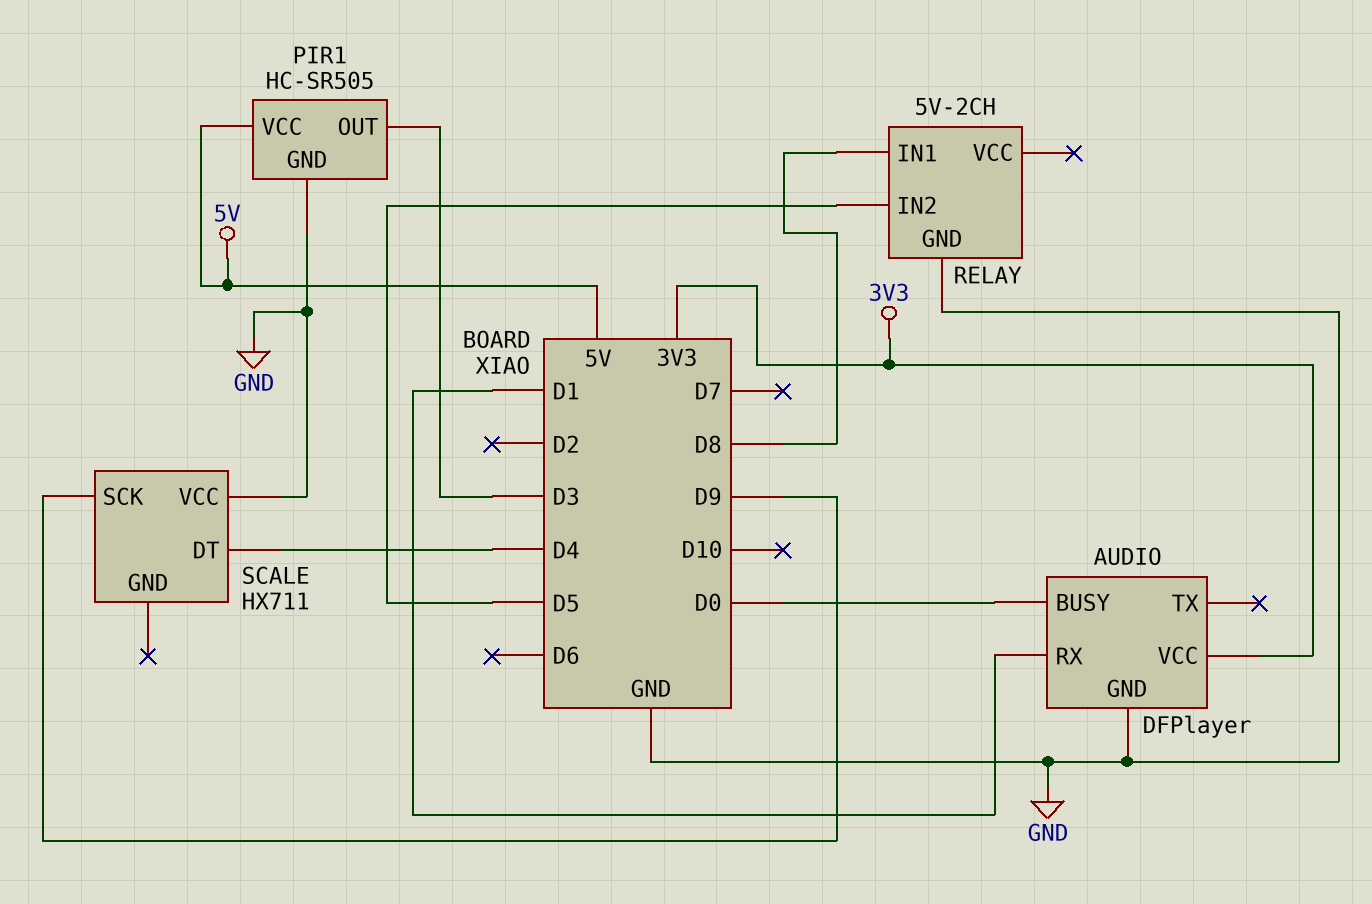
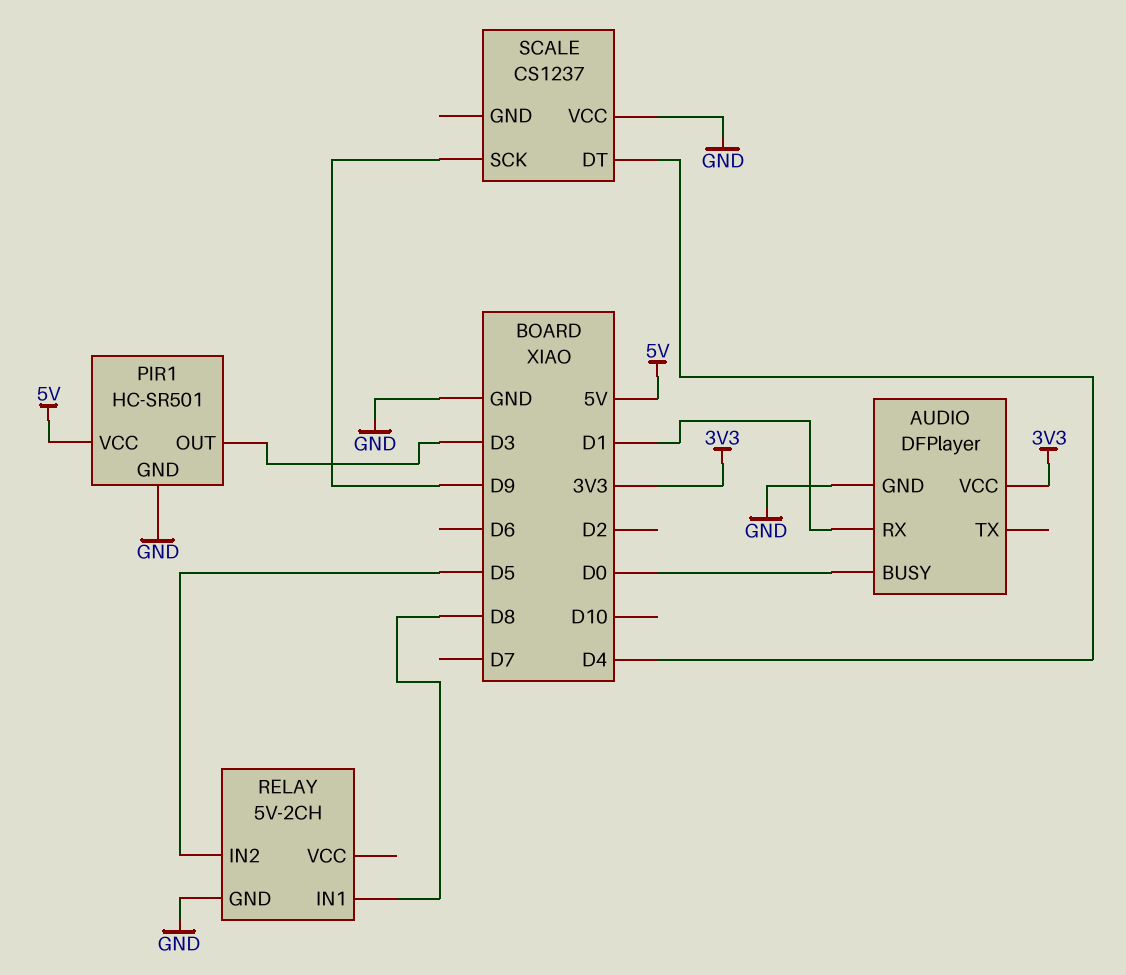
PIR1: HC-SR505 -> HC-SR501
SCALE: HX711 -> CS1237

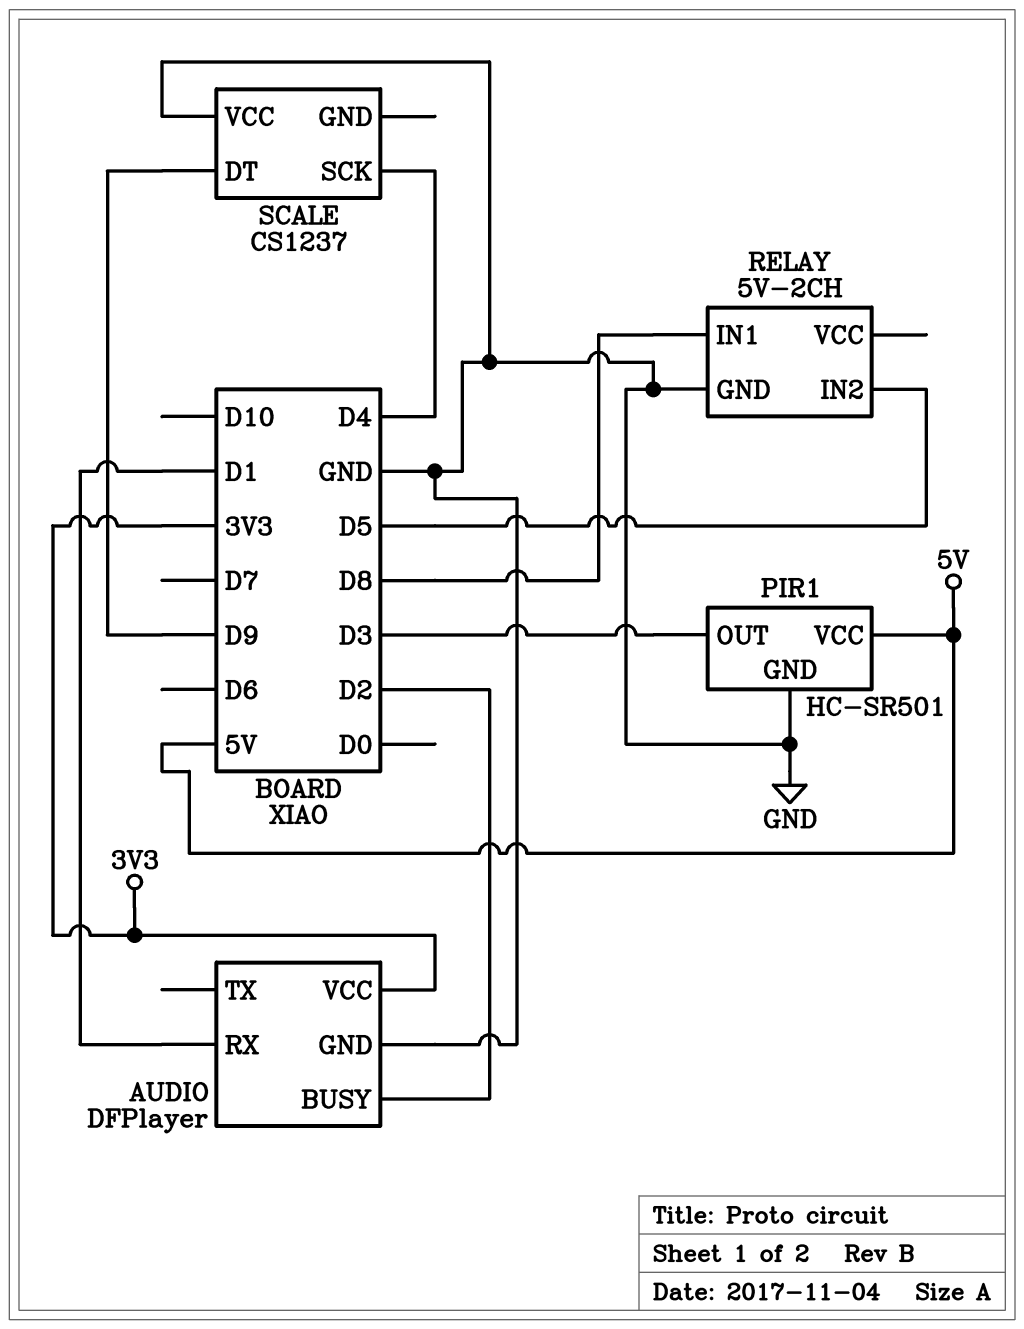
AUDIO pin BUSY: D0 -> D2
SCALE pin DT: D4 -> D9
SCALE pin SCK: D9 -> D4

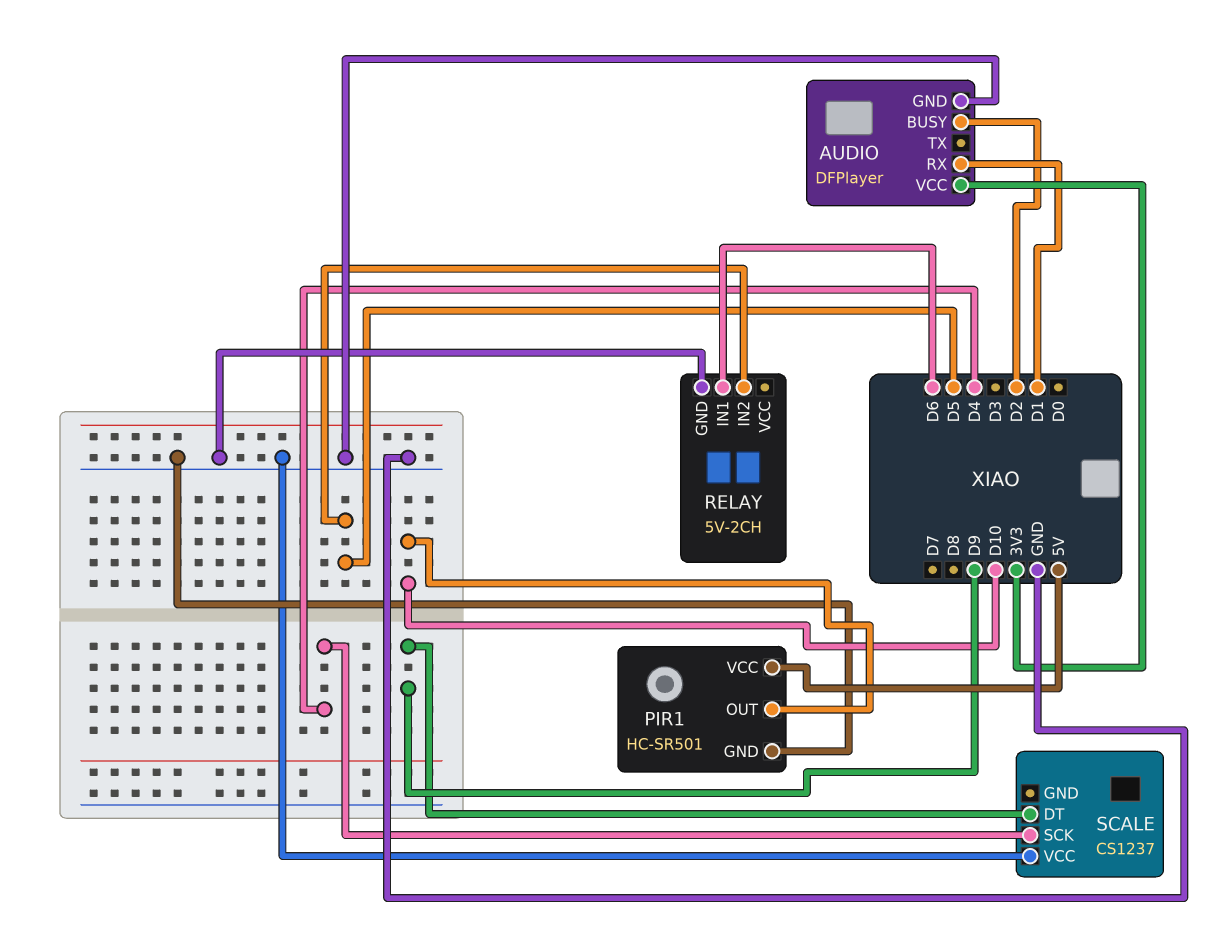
PIR1 pin OUT: D3 -> D10
RELAY pin IN1: D8 -> D6

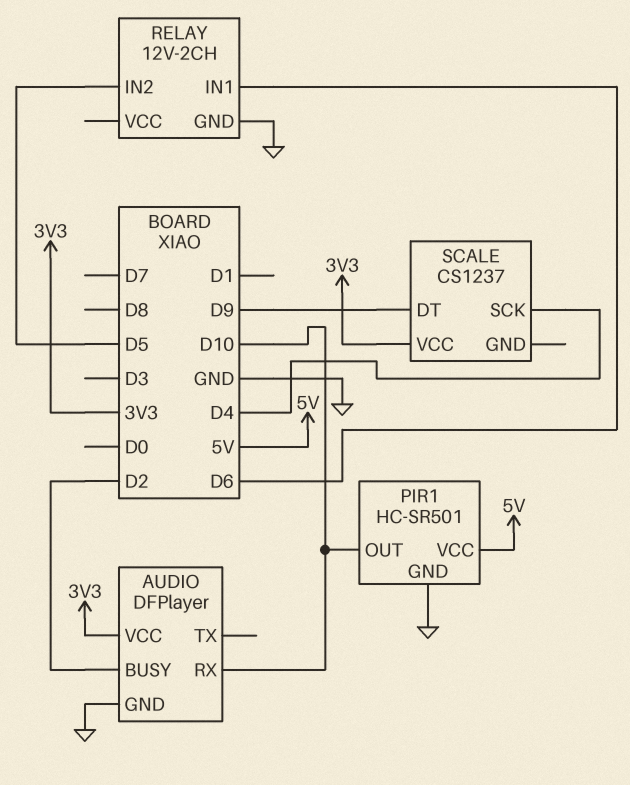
AUDIO pin RX: D1 -> D10
RELAY: 5V-2CH -> 12V-2CH
SCALE pin VCC: GND -> 3V3

